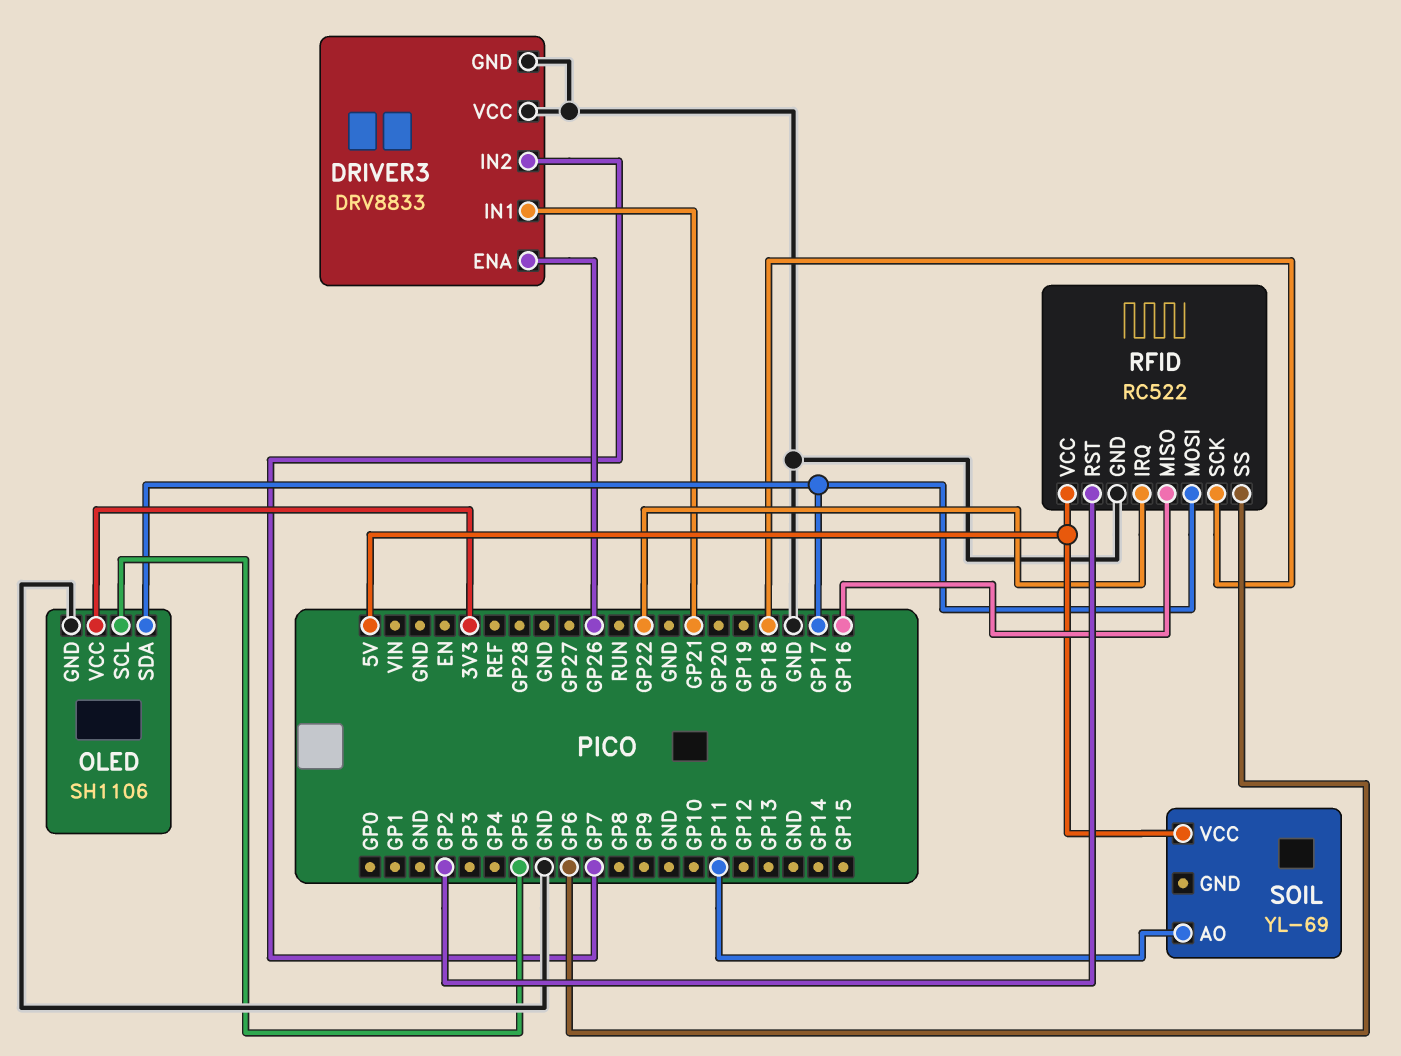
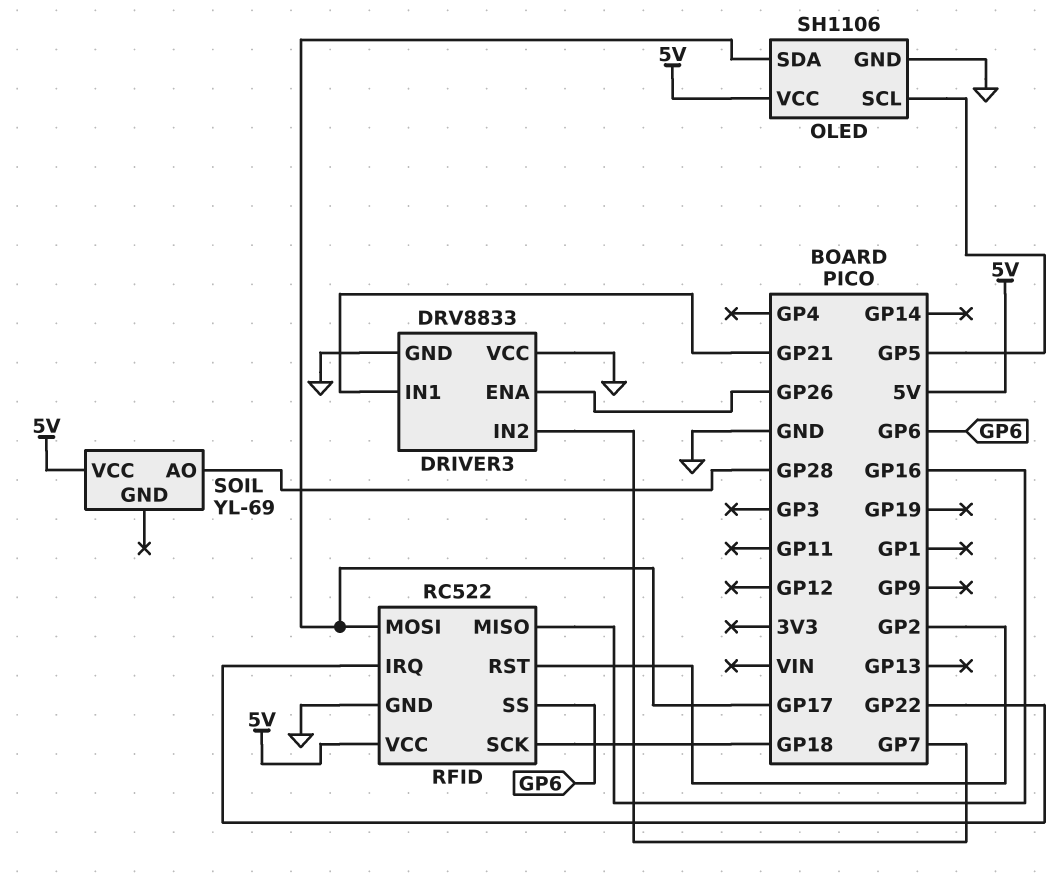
OLED pin VCC: 3V3 -> 5V
SOIL pin AO: GP11 -> GP28

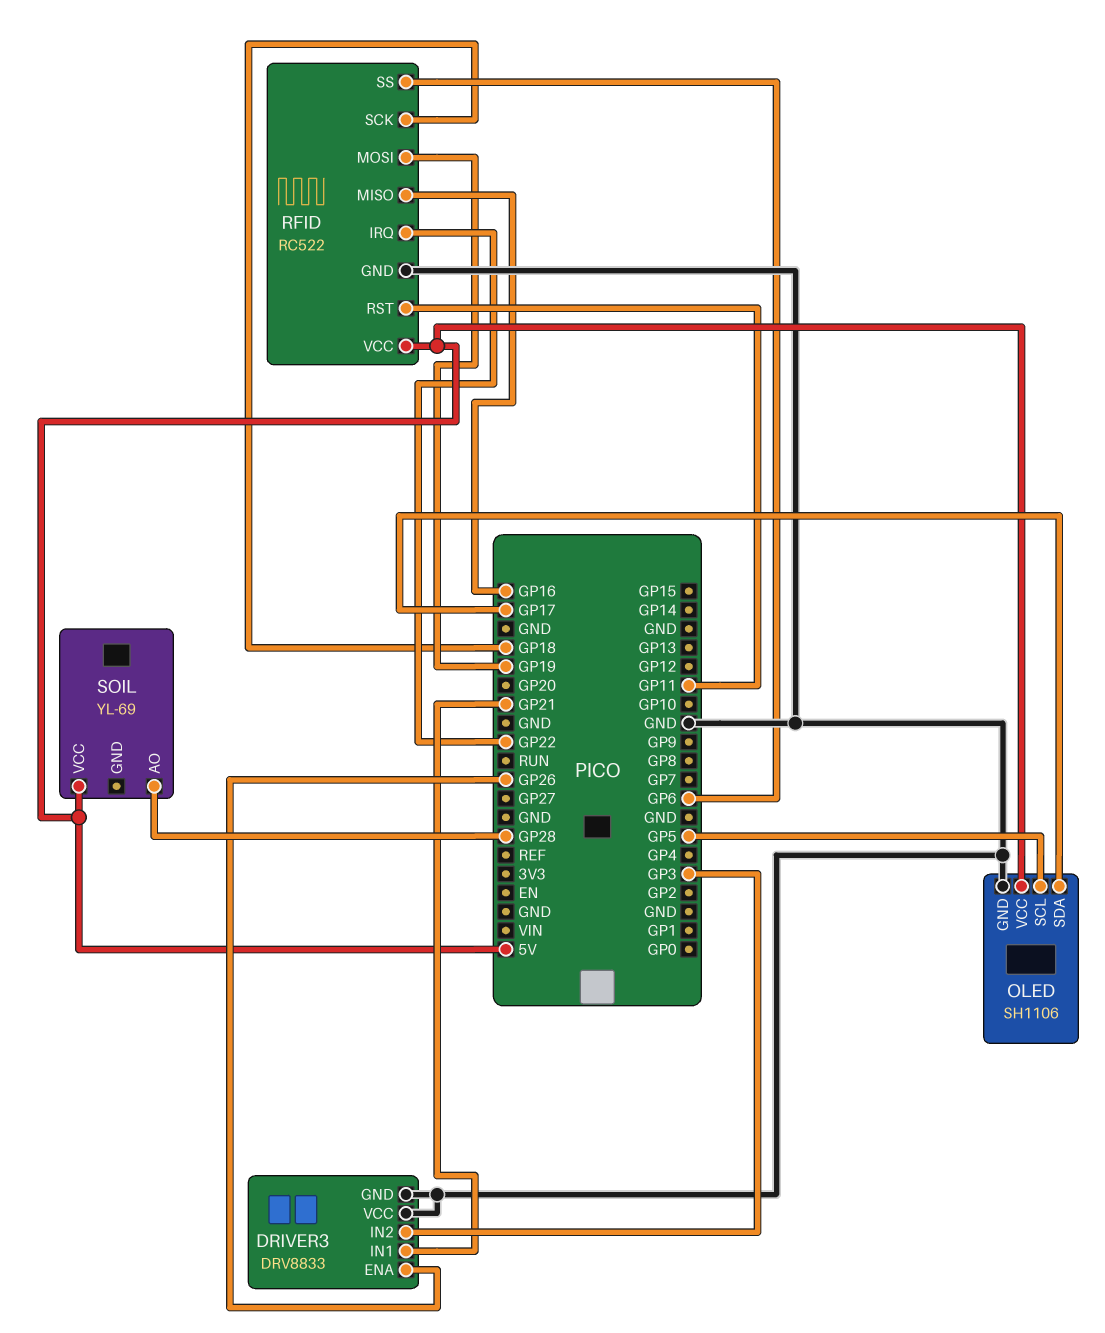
DRIVER3 pin IN2: GP7 -> GP3
RFID pin MOSI: GP17 -> GP19
RFID pin RST: GP2 -> GP11

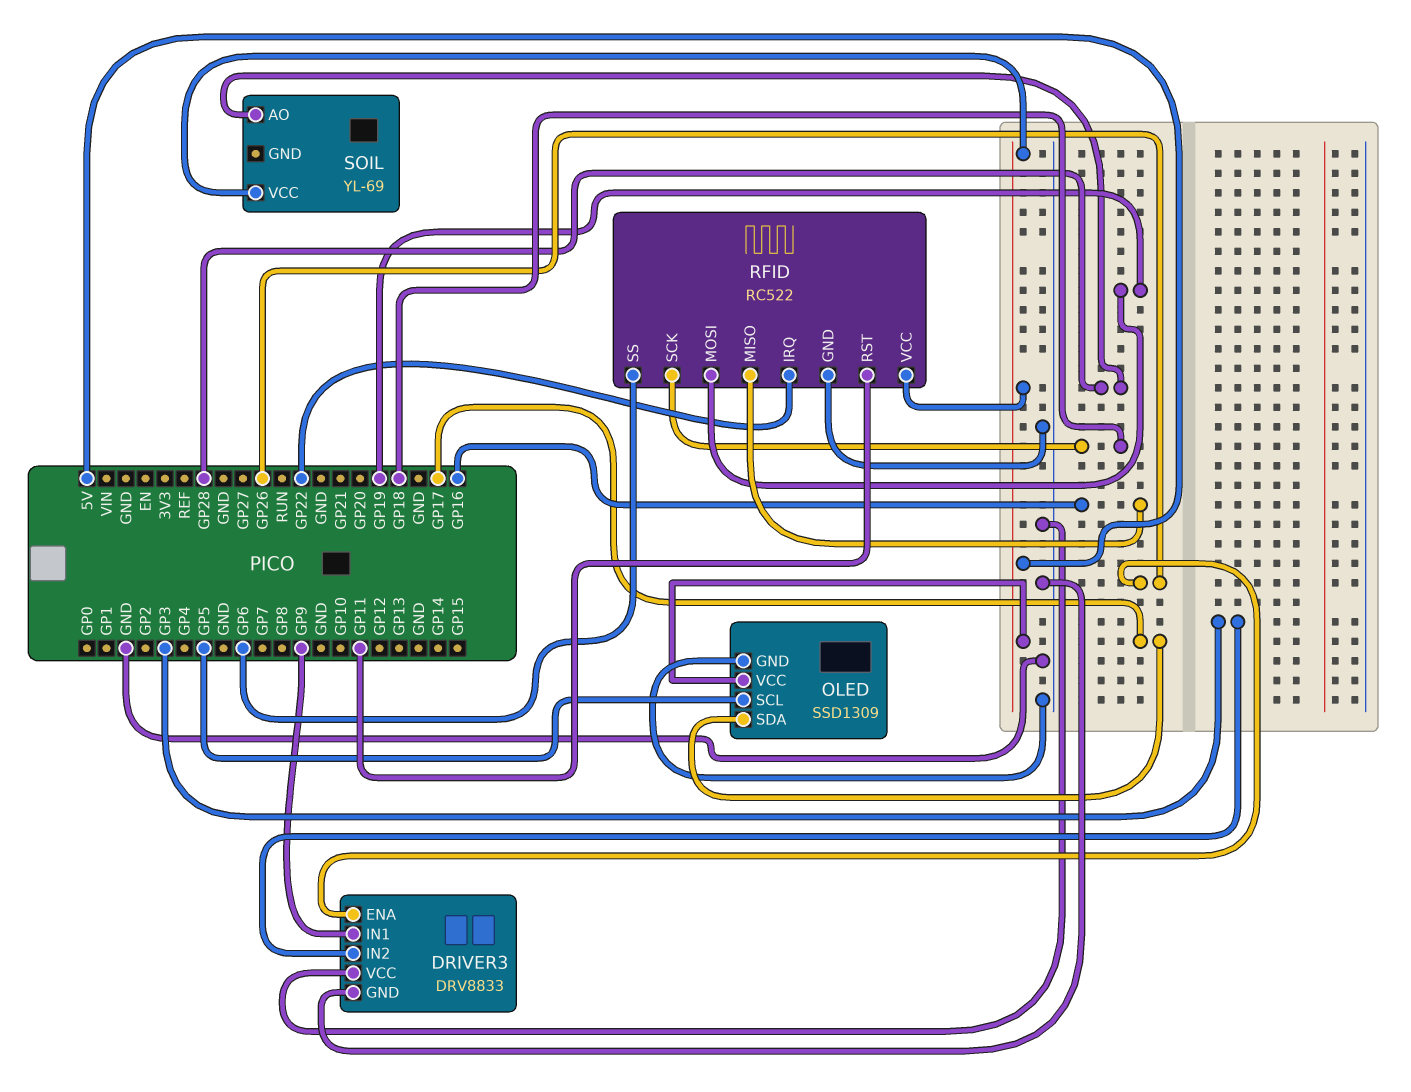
DRIVER3 pin IN1: GP21 -> GP9
OLED: SH1106 -> SSD1309

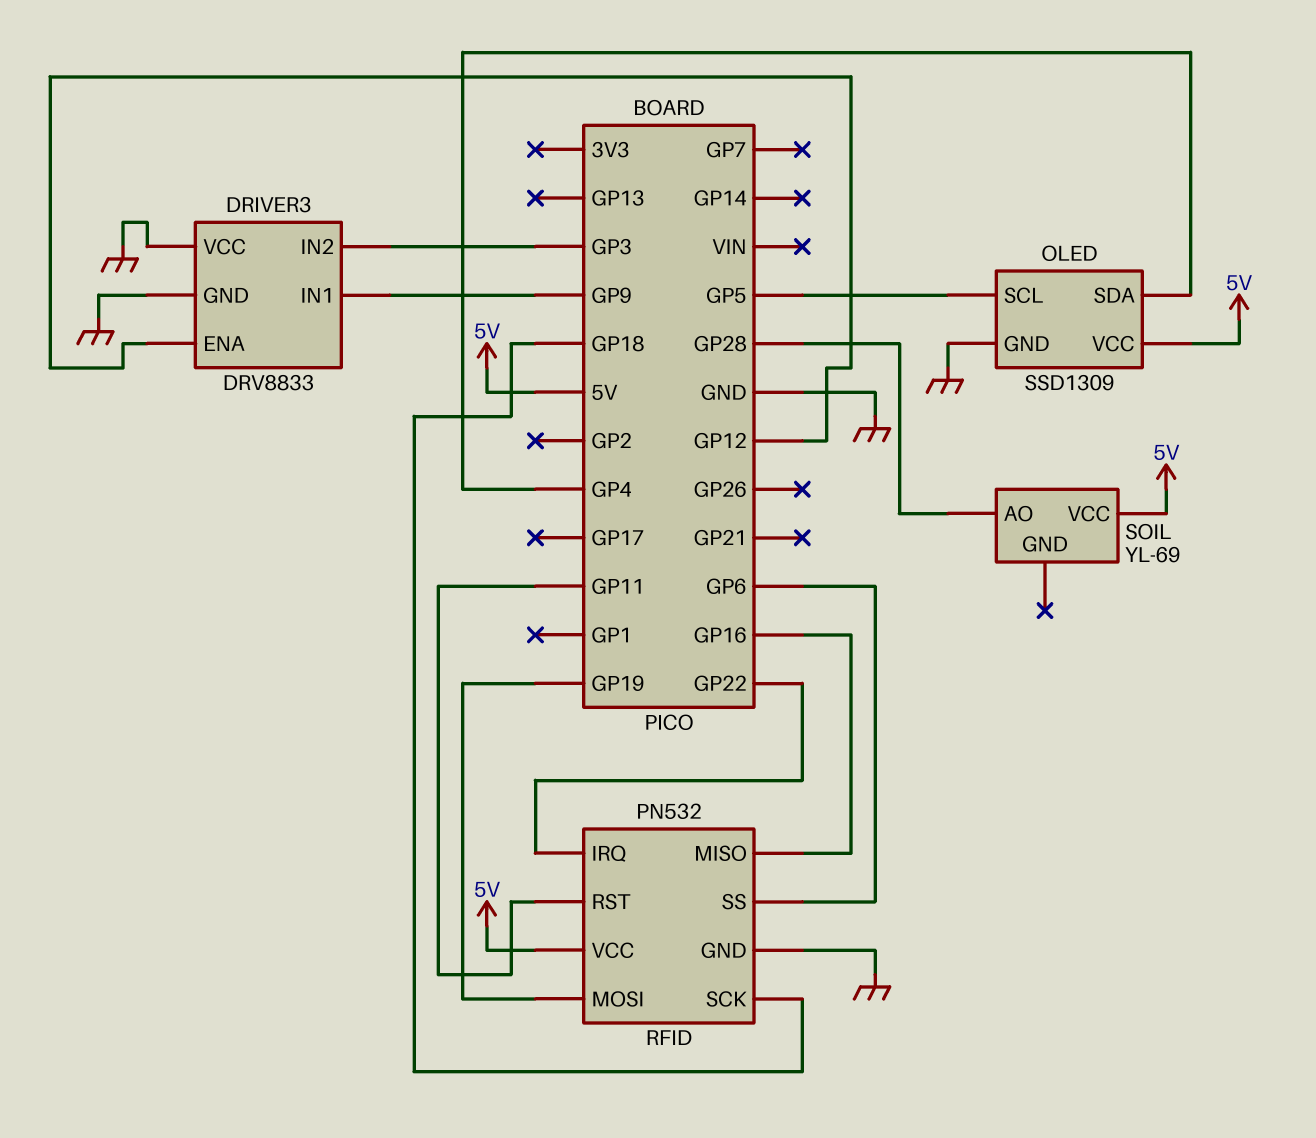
DRIVER3 pin ENA: GP26 -> GP12
OLED pin SDA: GP17 -> GP4
RFID: RC522 -> PN532

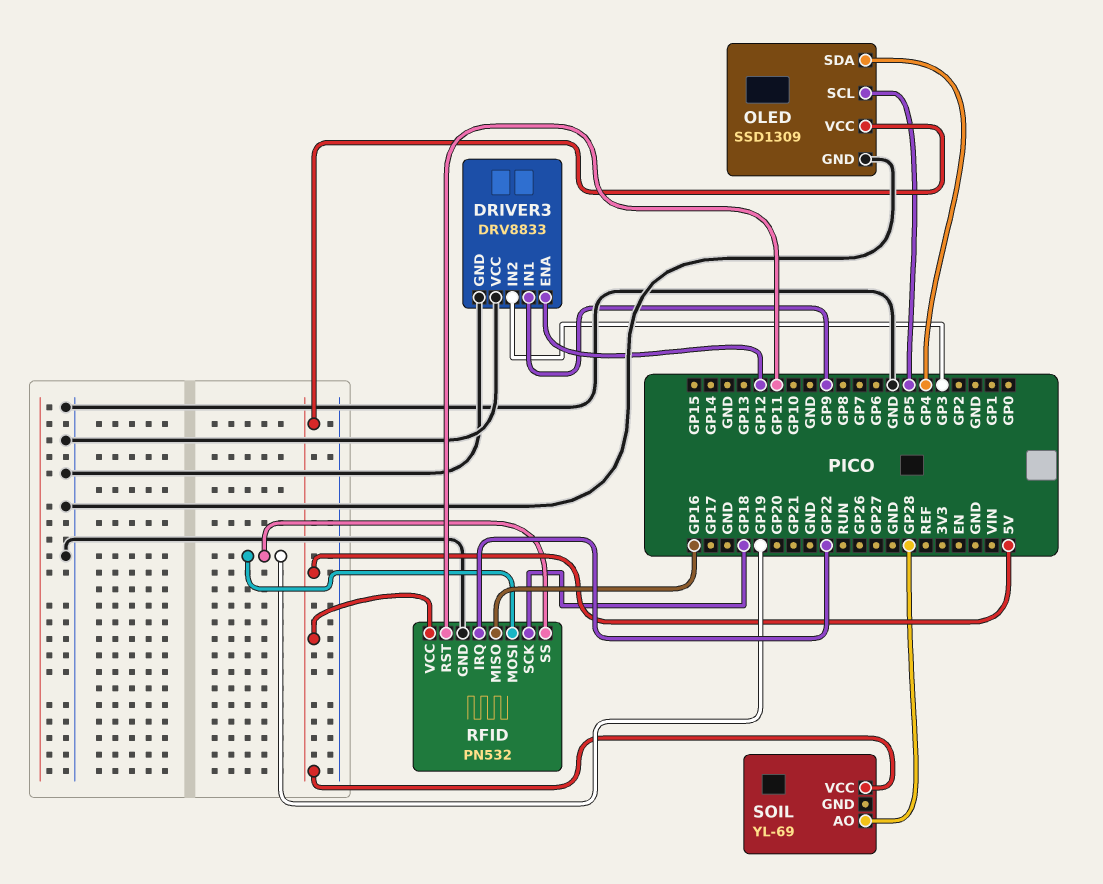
RFID pin SS: GP6 -> GP19

